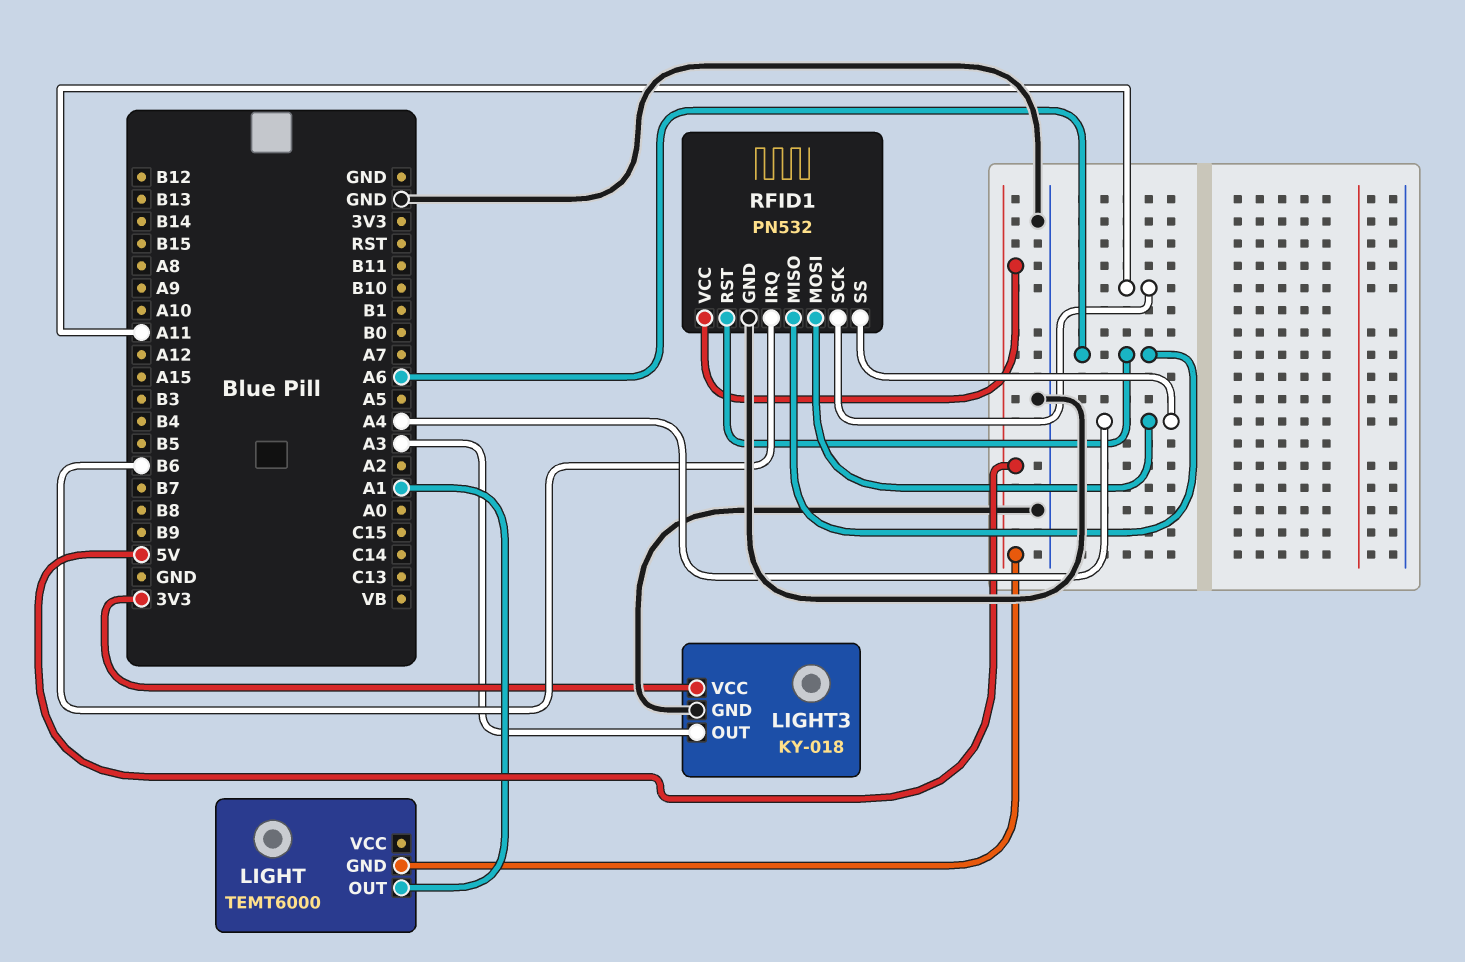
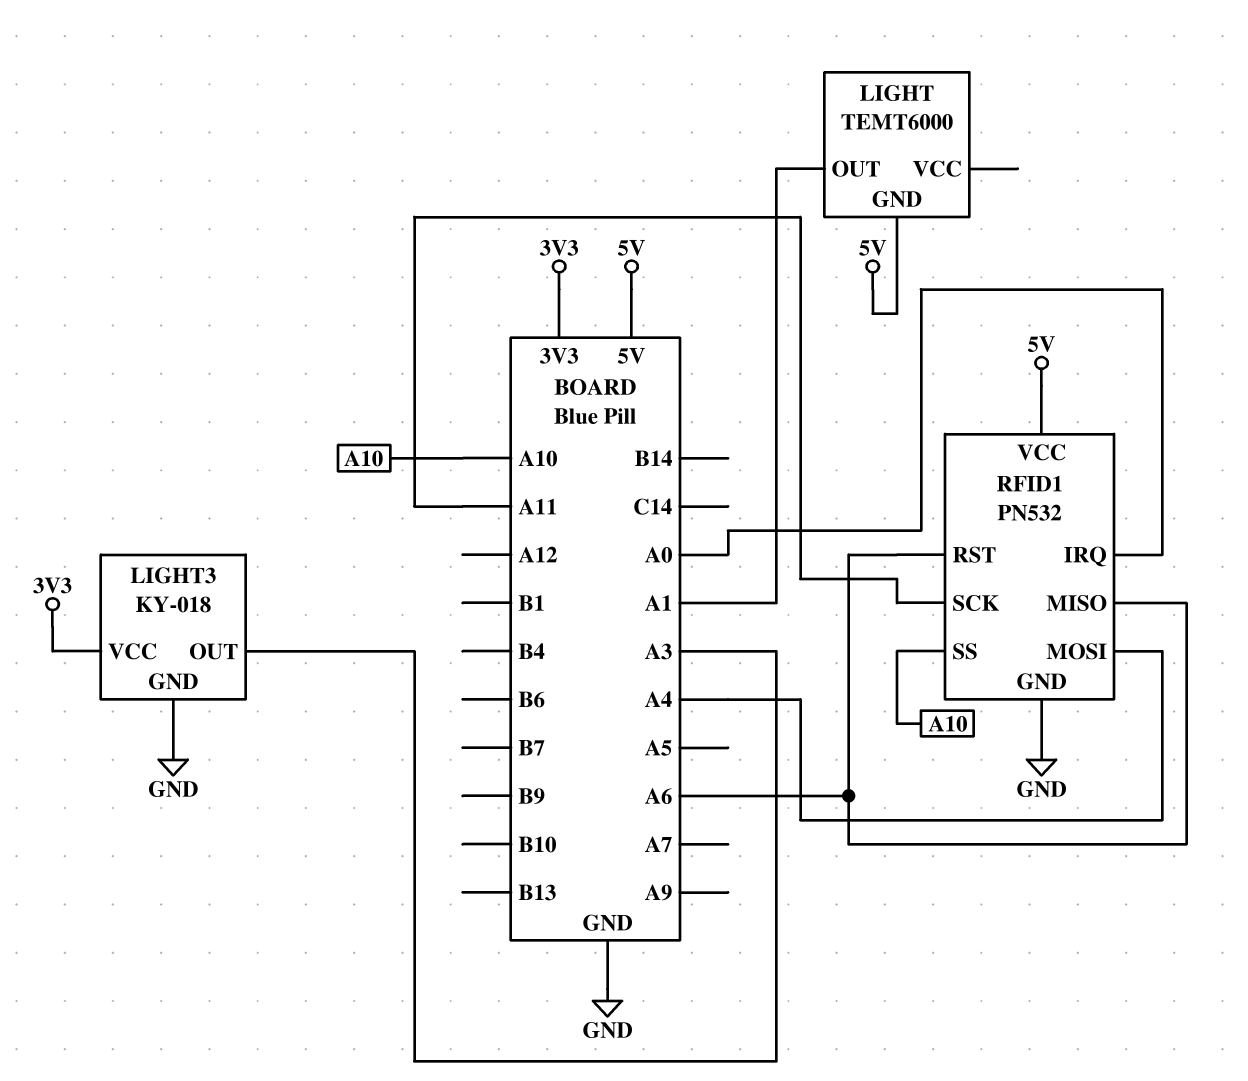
RFID1 pin IRQ: B6 -> A0
RFID1 pin SS: A4 -> A10

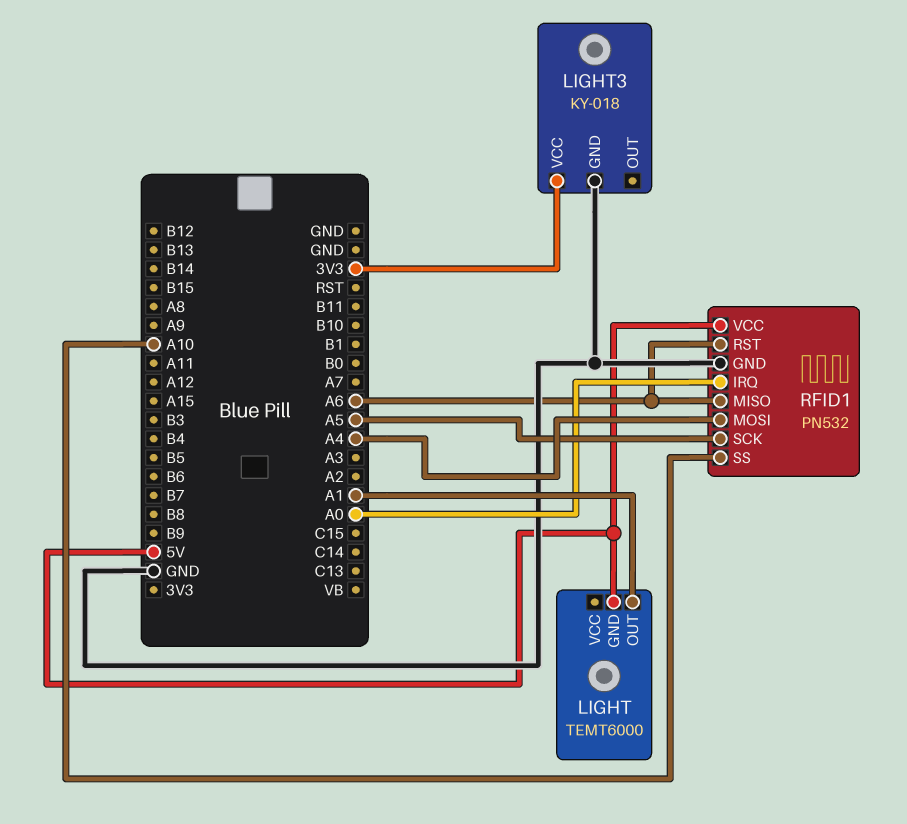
LIGHT3 pin OUT: A3 -> none
RFID1 pin SCK: A11 -> A5

